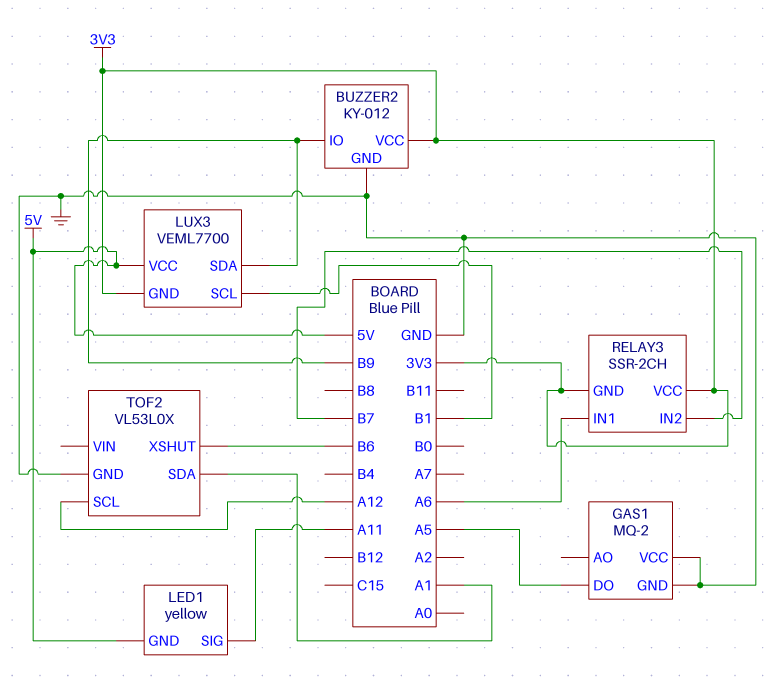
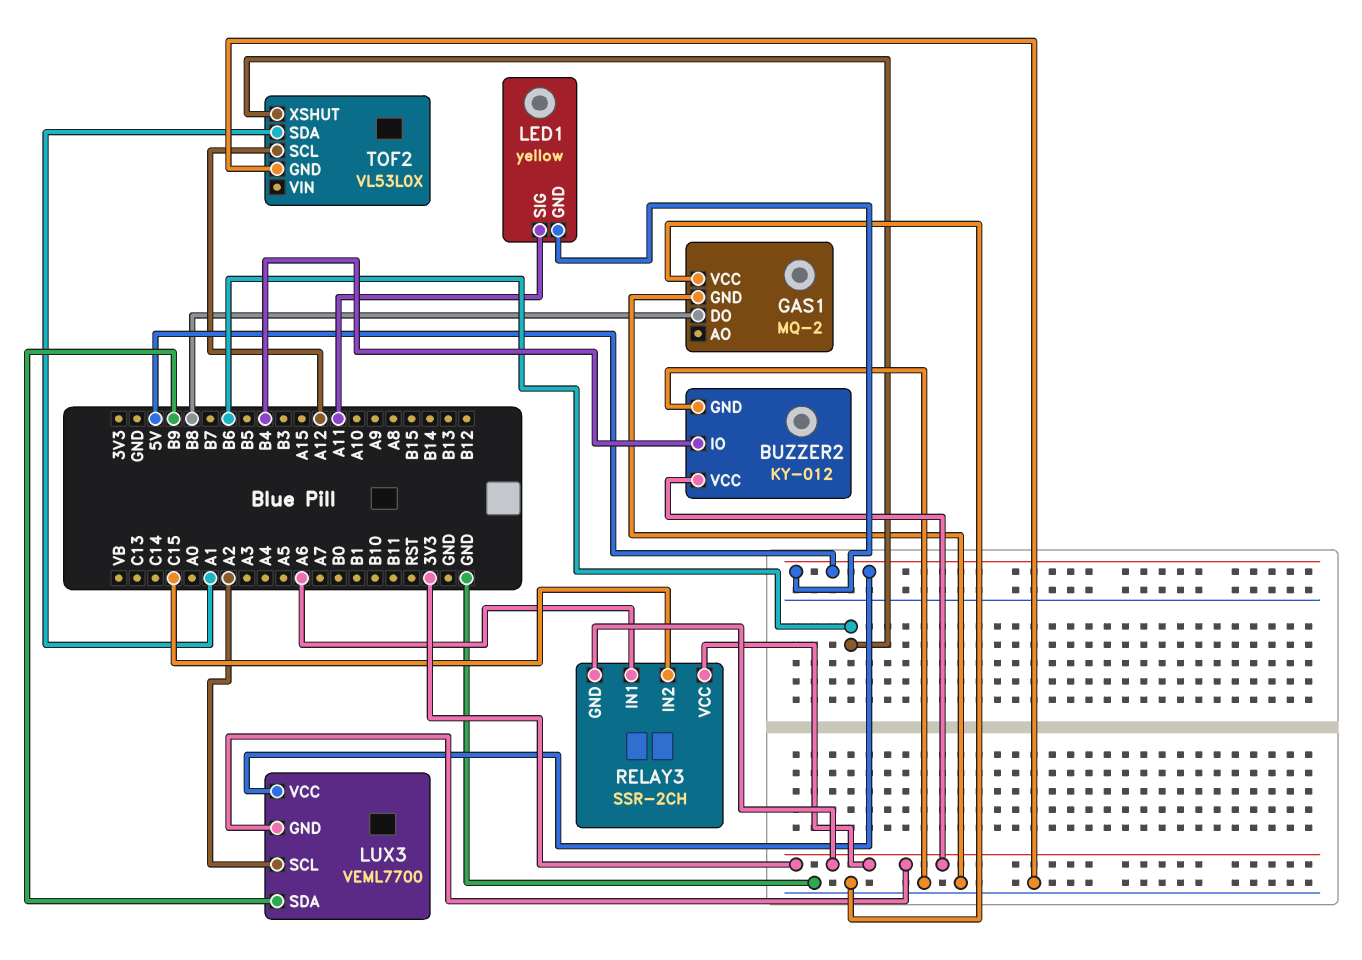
BUZZER2 pin IO: B9 -> B4
GAS1 pin DO: A5 -> B8
LUX3 pin SCL: B1 -> A2
RELAY3 pin IN2: B7 -> C15

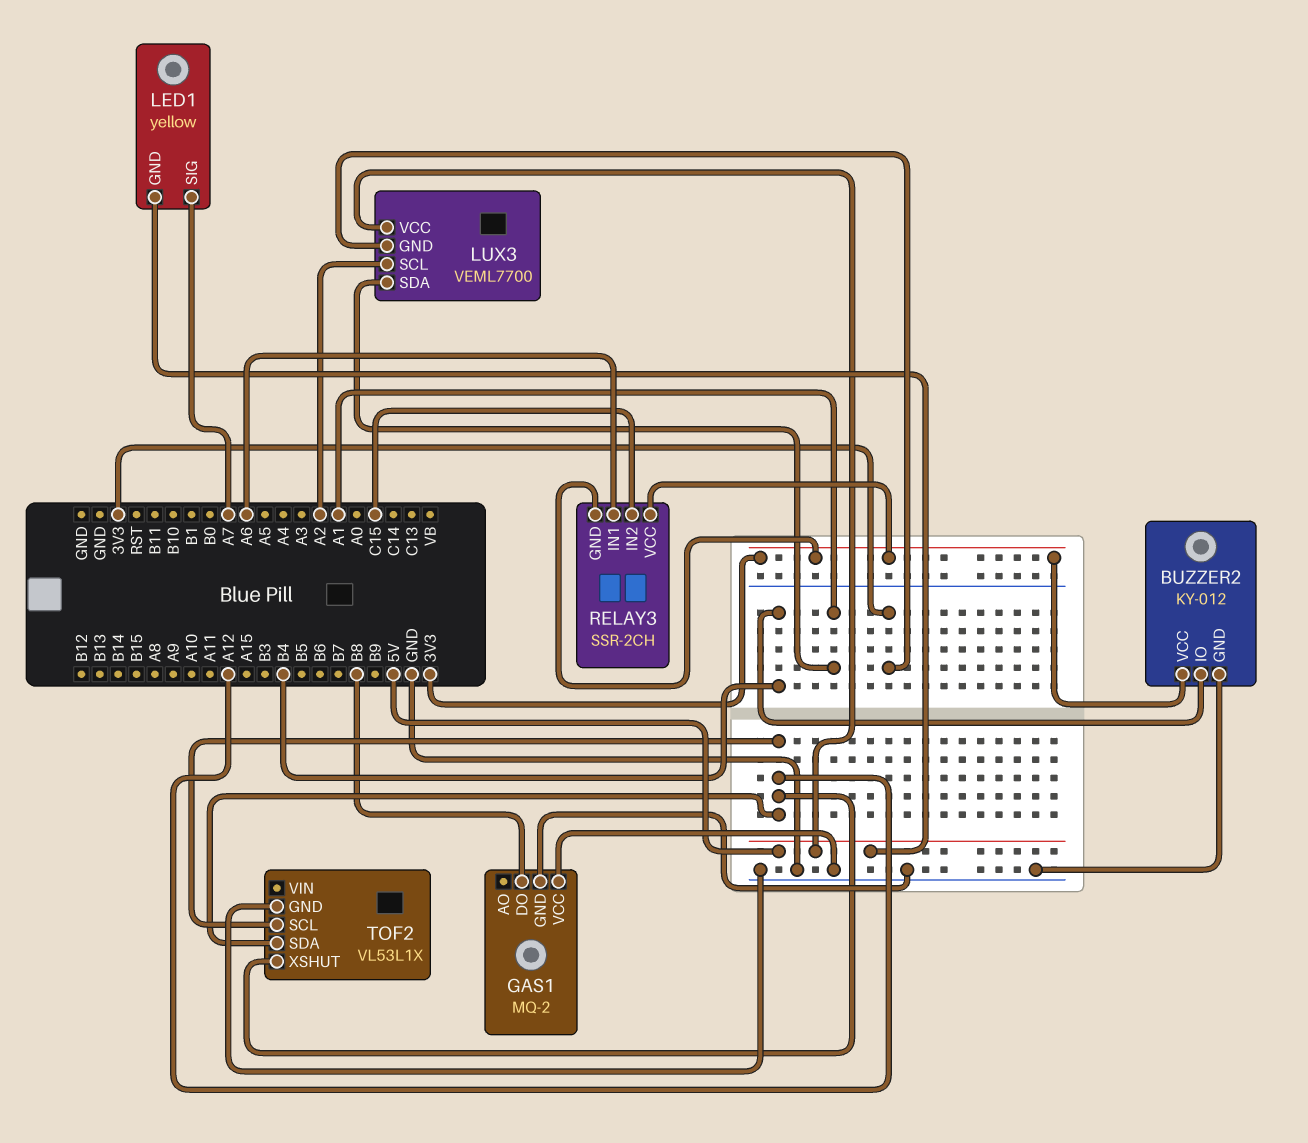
LED1 pin SIG: A11 -> A7
LUX3 pin SDA: B9 -> A1
TOF2: VL53L0X -> VL53L1X
TOF2 pin SDA: A1 -> A12
TOF2 pin XSHUT: B6 -> A12

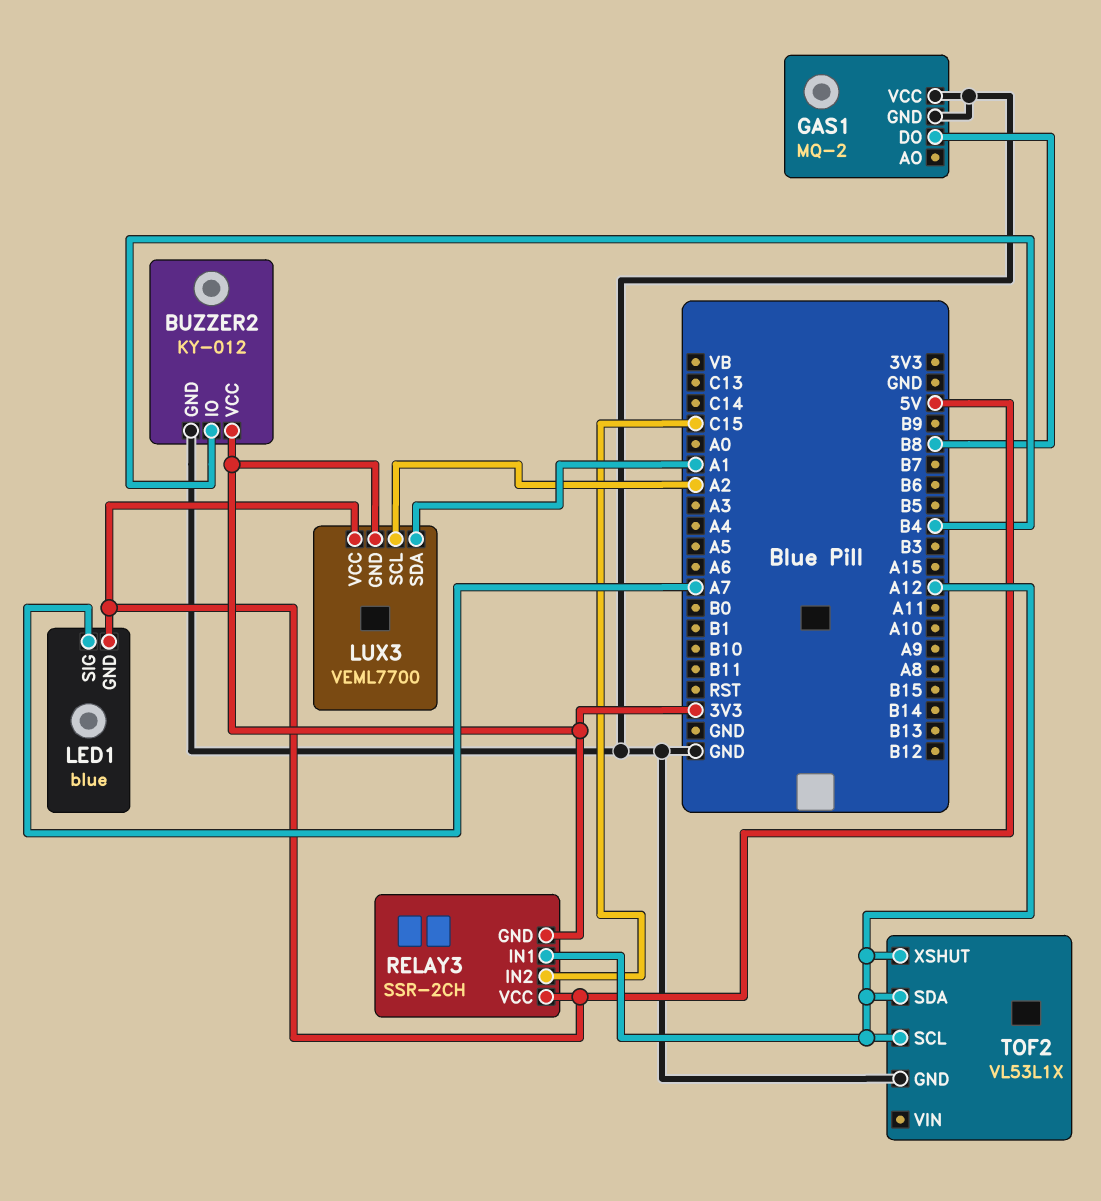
LED1: yellow -> blue
RELAY3 pin IN1: A6 -> A12
RELAY3 pin VCC: 3V3 -> 5V

